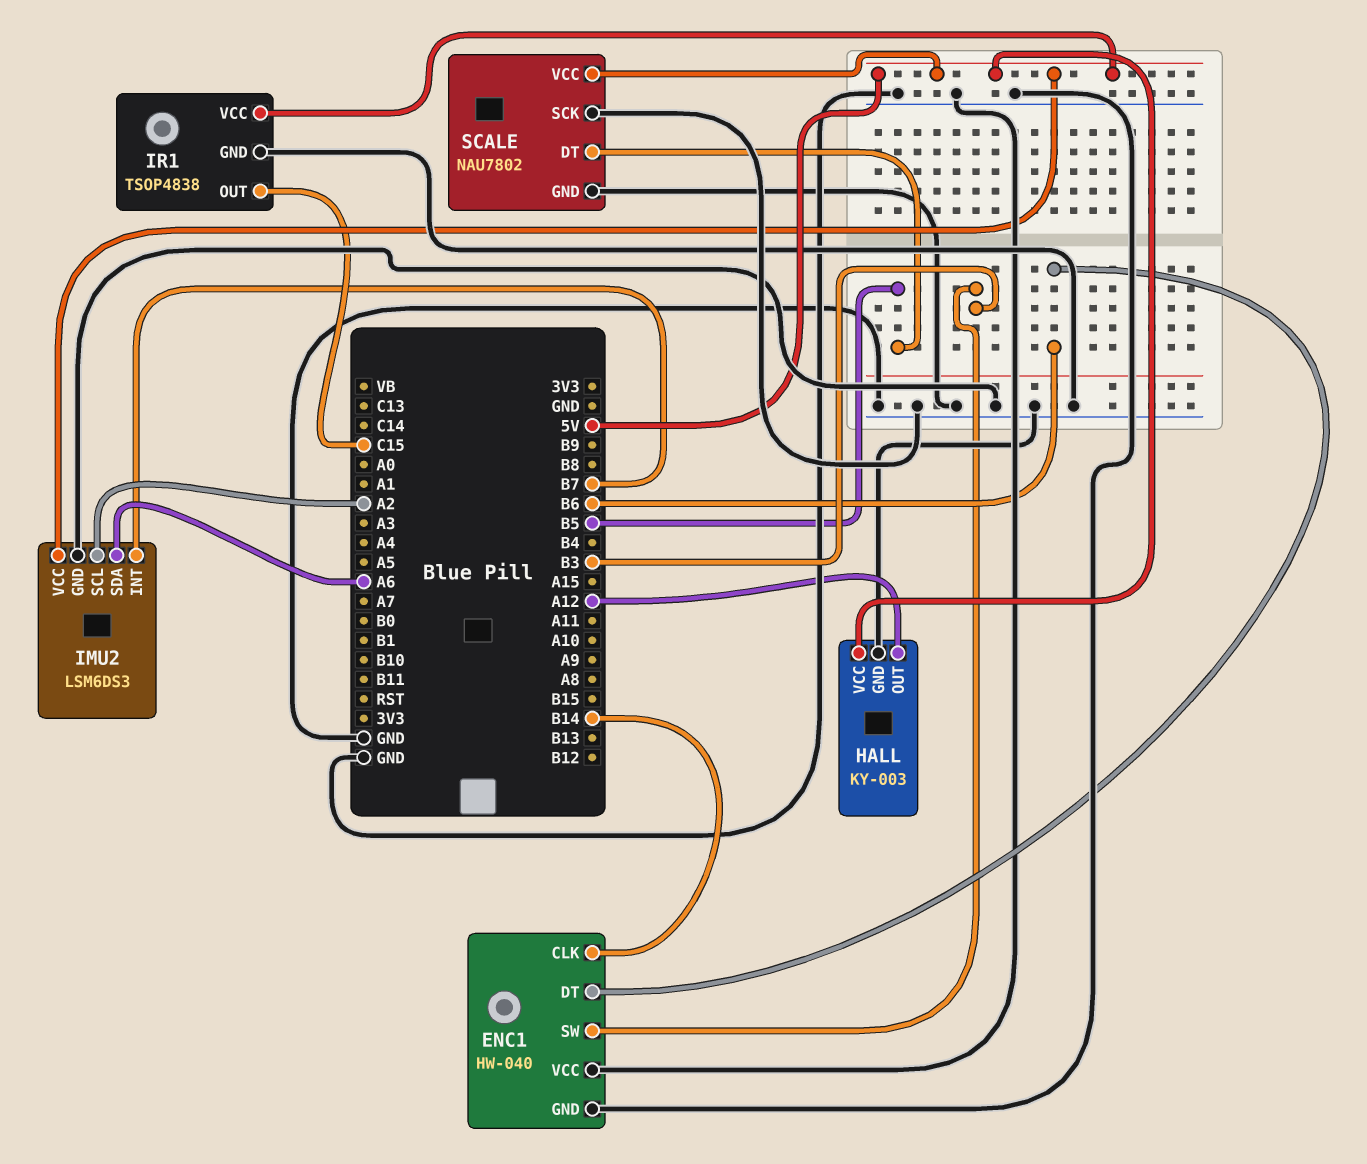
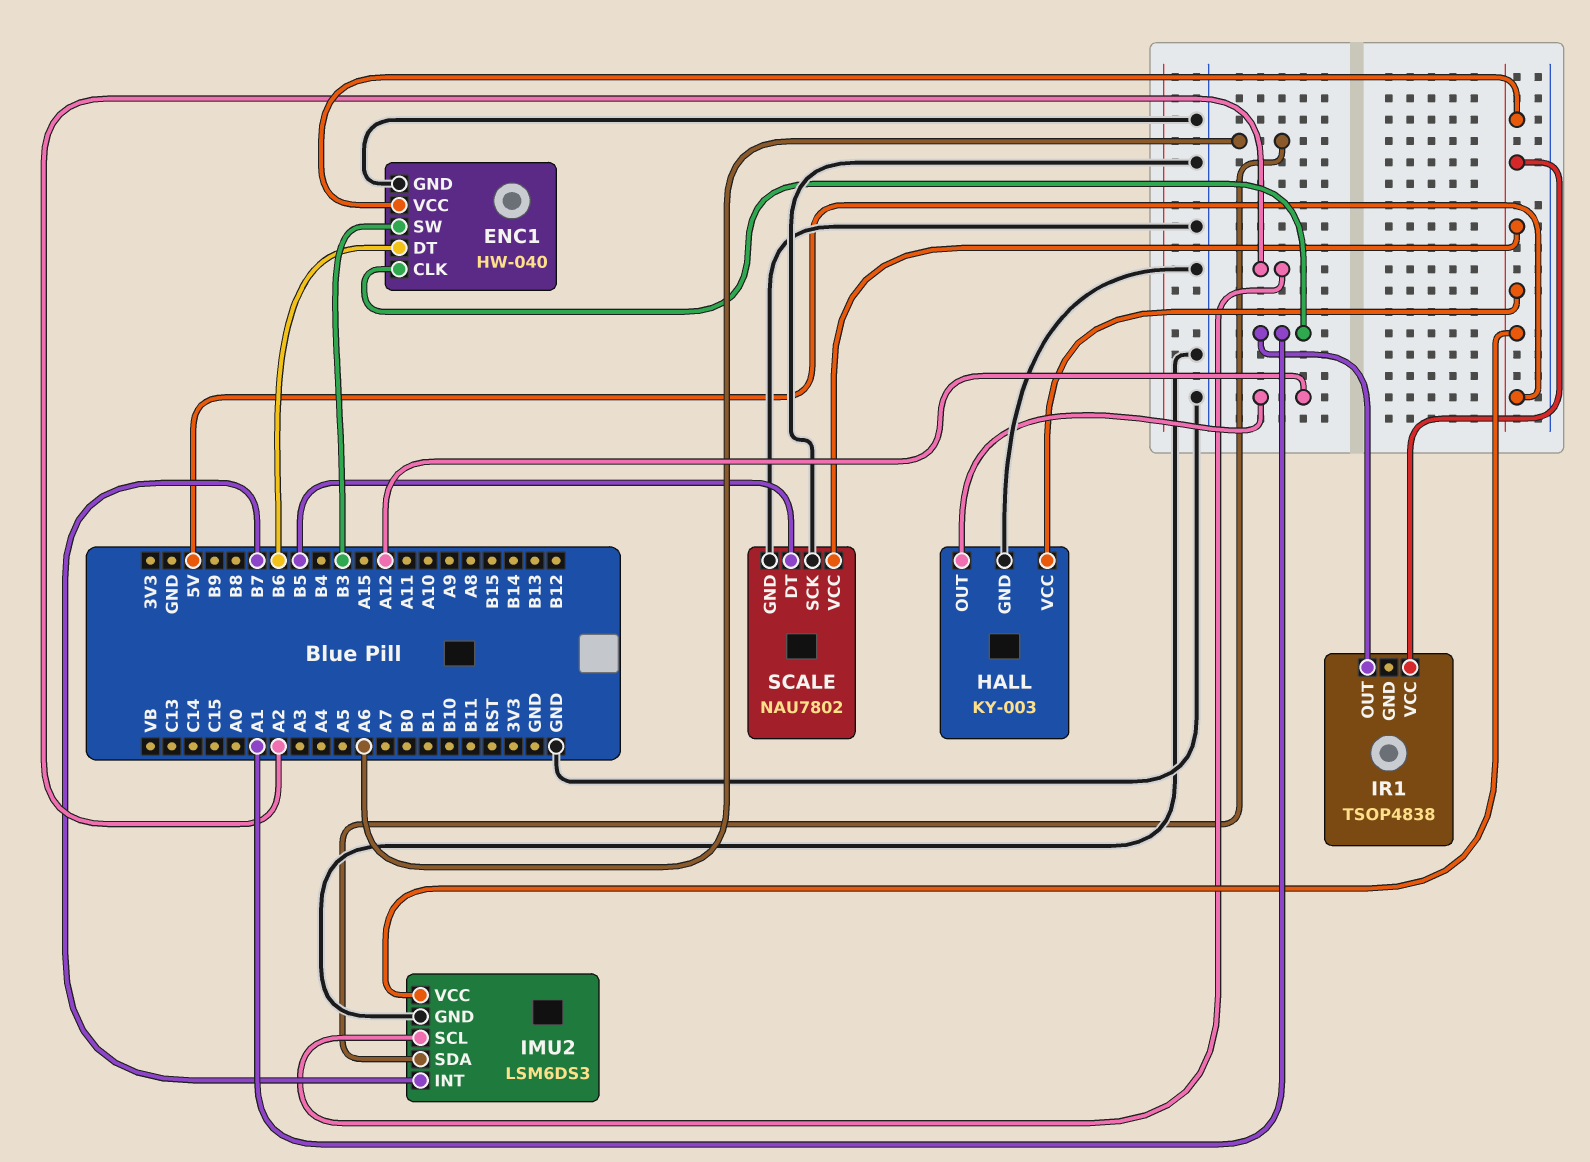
ENC1 pin CLK: B14 -> A1
ENC1 pin VCC: GND -> 5V
IR1 pin GND: GND -> none
IR1 pin OUT: C15 -> A1

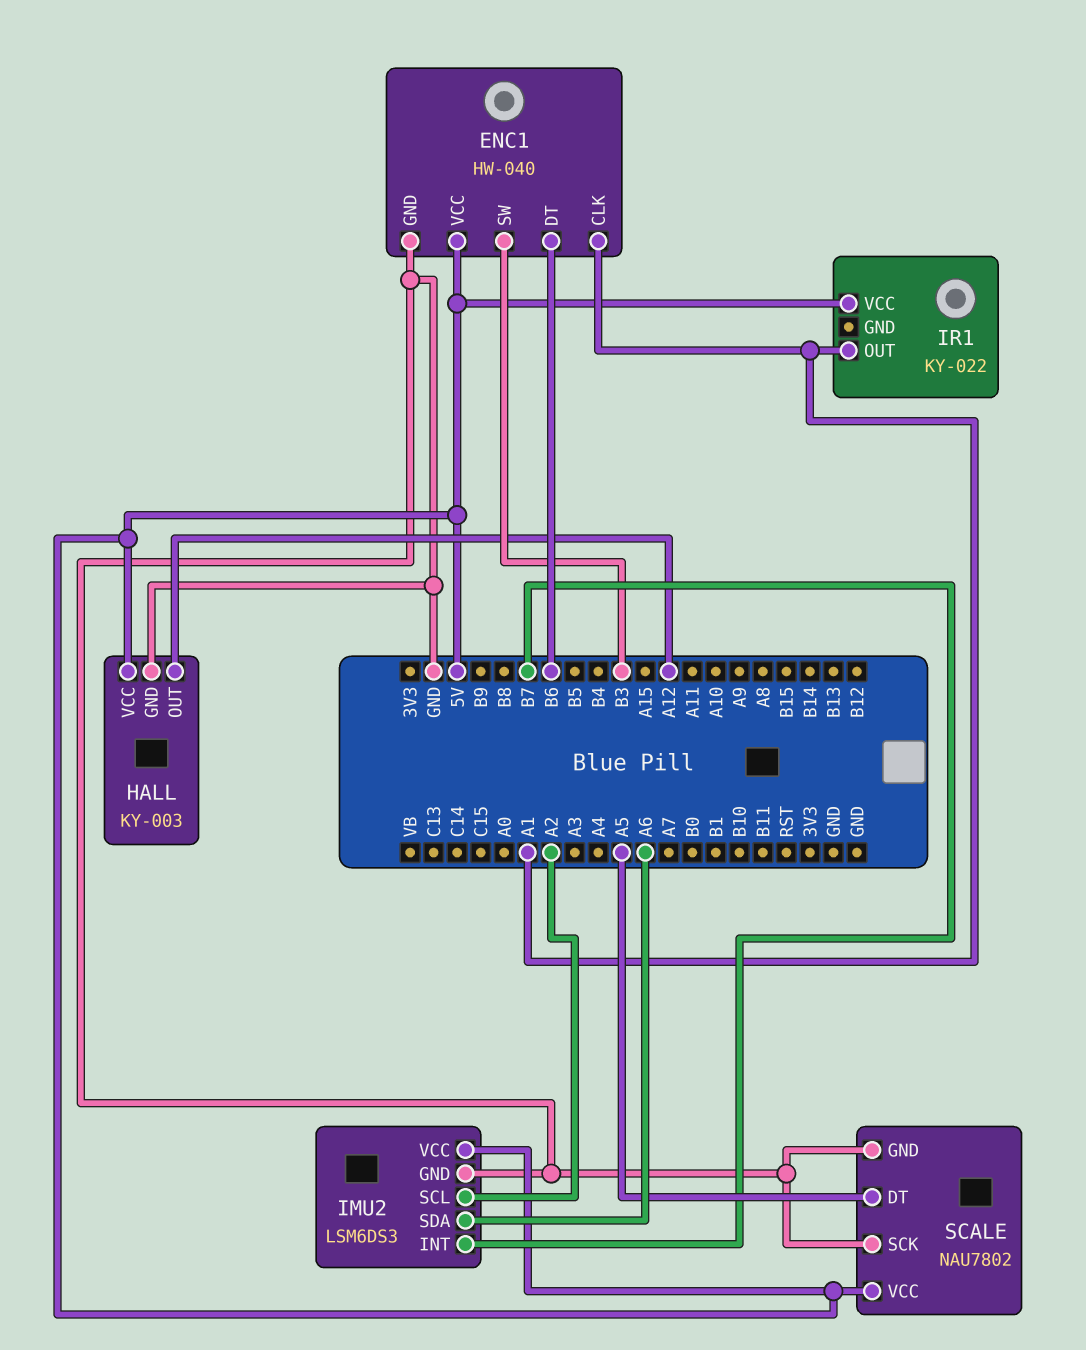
IR1: TSOP4838 -> KY-022
SCALE pin DT: B5 -> A5

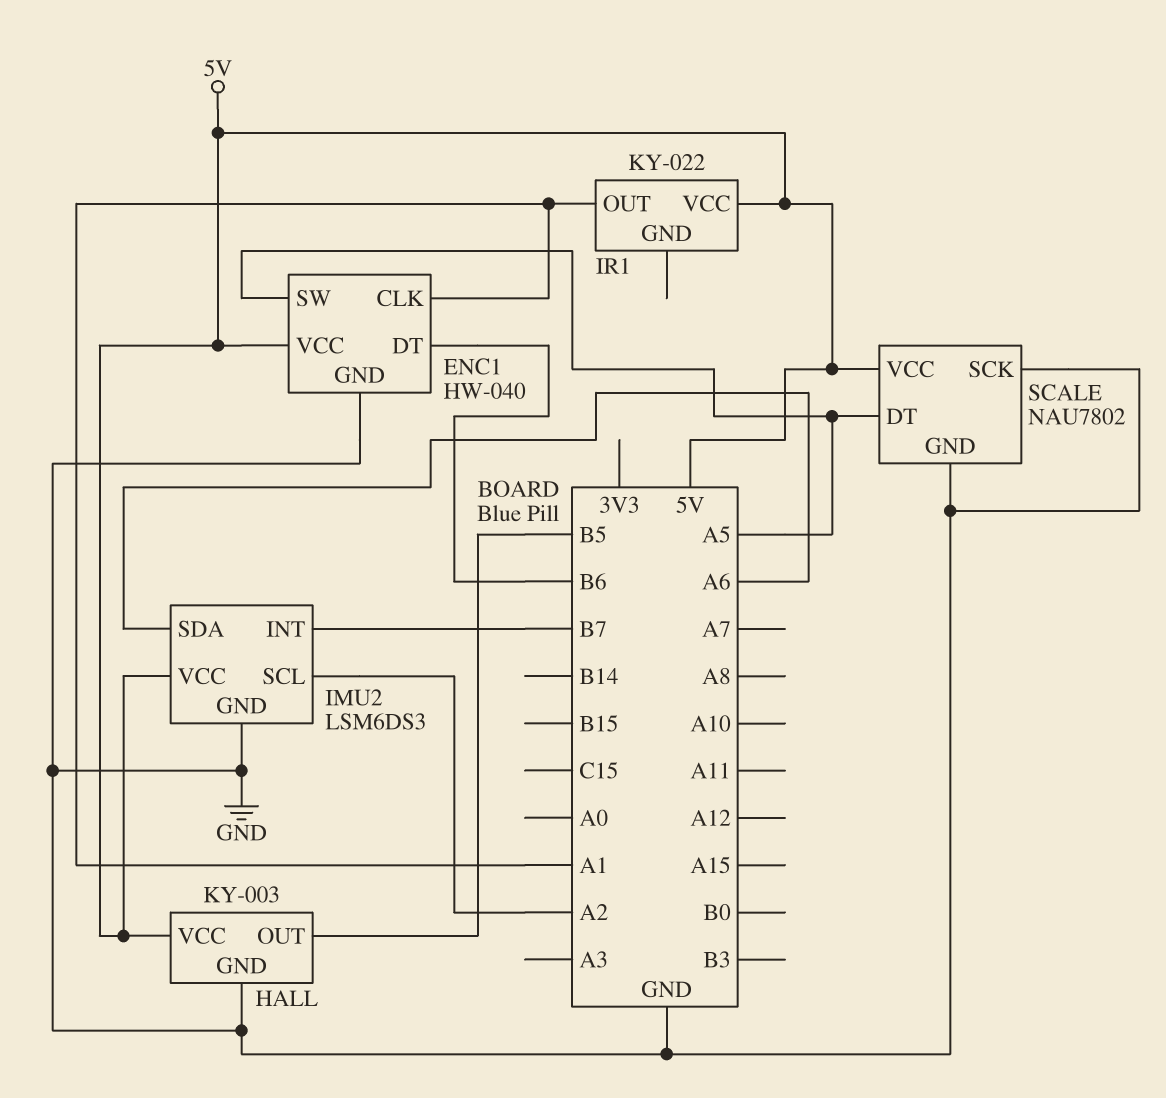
ENC1 pin SW: B3 -> A5
HALL pin OUT: A12 -> B5

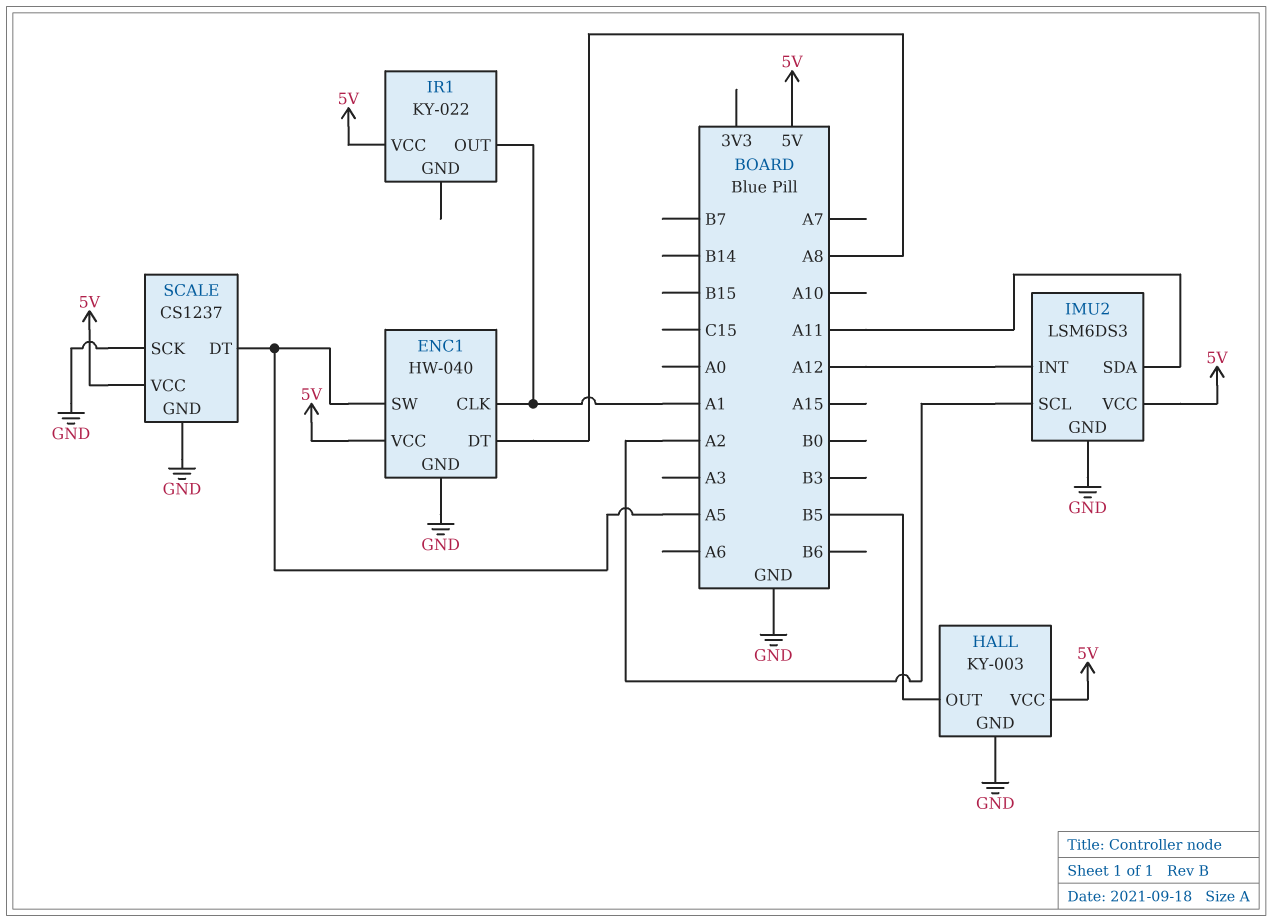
ENC1 pin DT: B6 -> A8
IMU2 pin INT: B7 -> A12
IMU2 pin SDA: A6 -> A11
SCALE: NAU7802 -> CS1237

